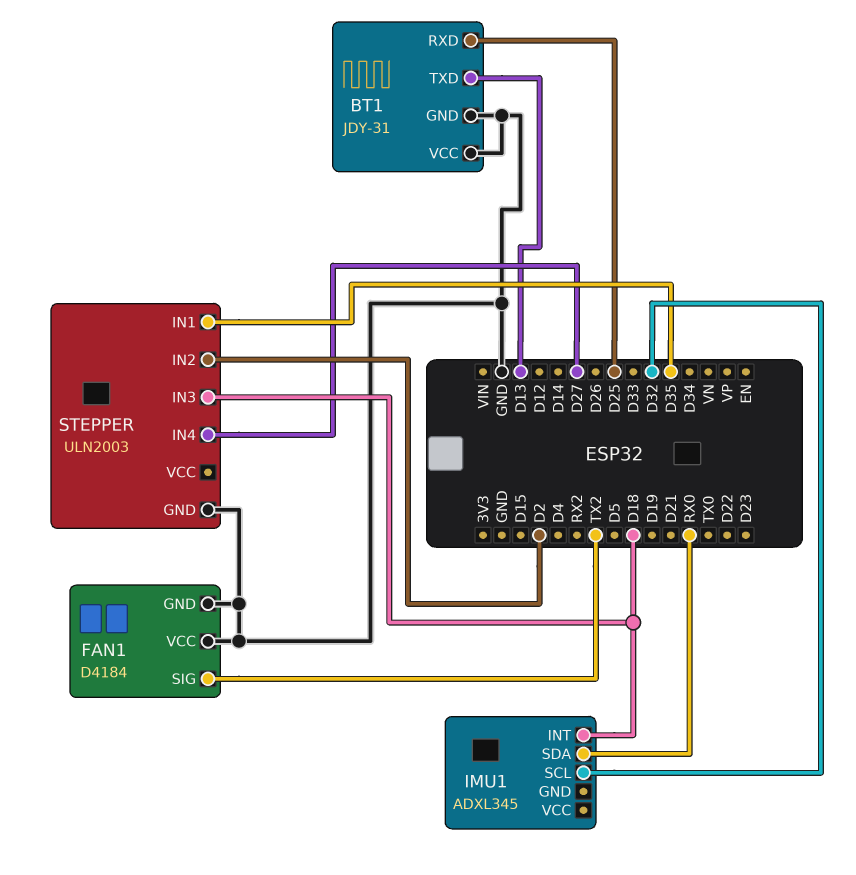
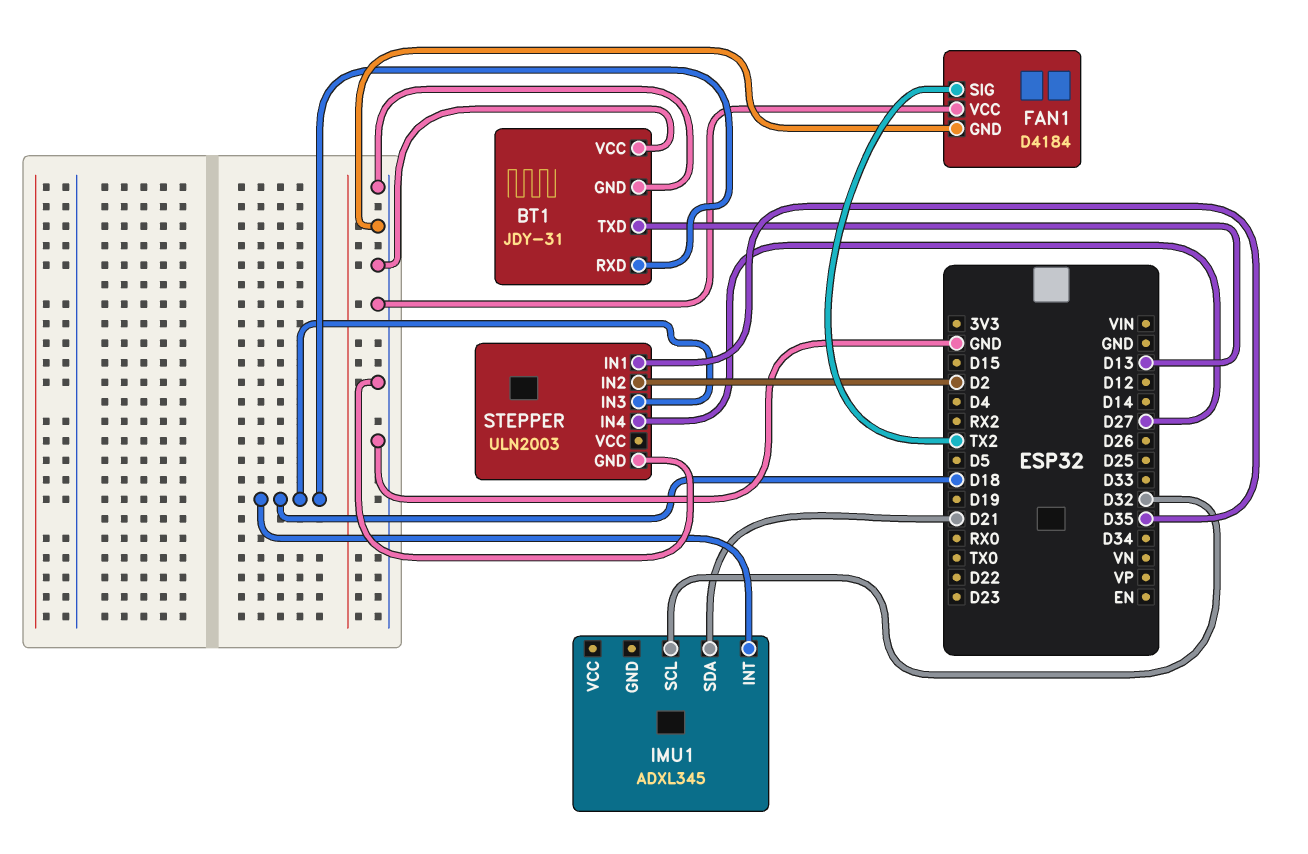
BT1 pin RXD: D25 -> D18
IMU1 pin SDA: RX0 -> D21

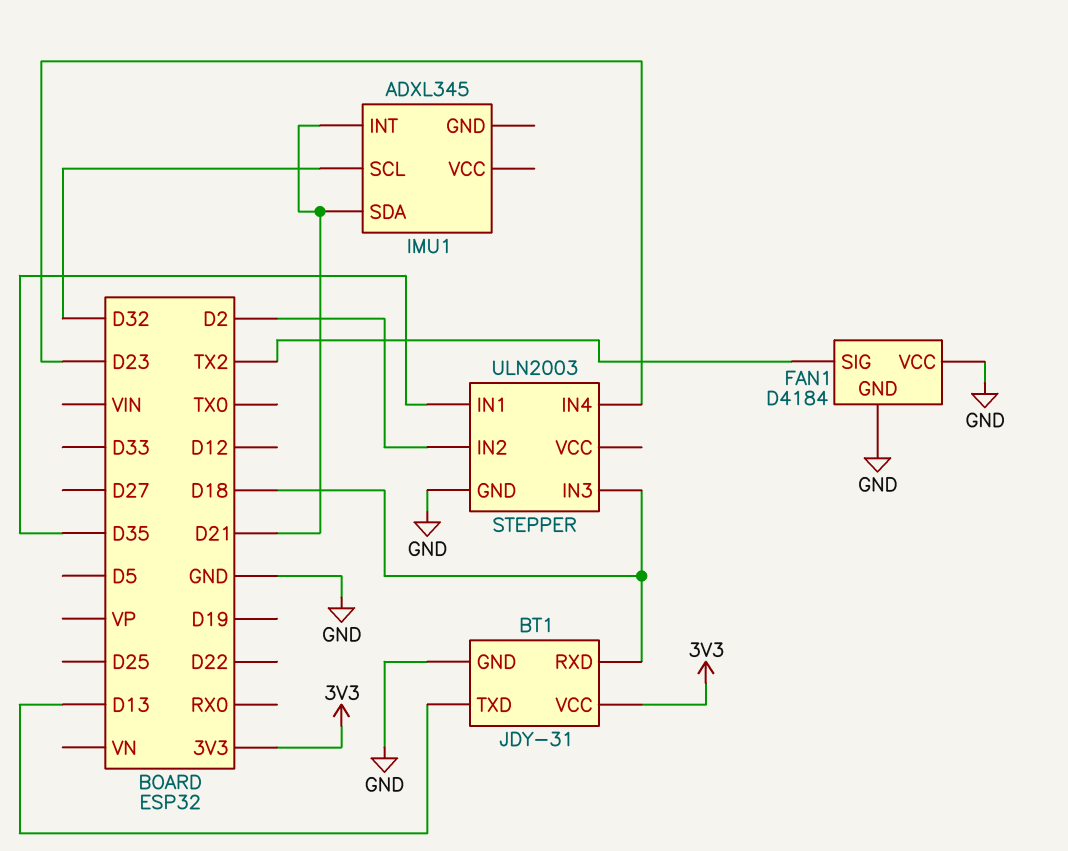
BT1 pin VCC: GND -> 3V3
IMU1 pin INT: D18 -> D21
STEPPER pin IN4: D27 -> D23

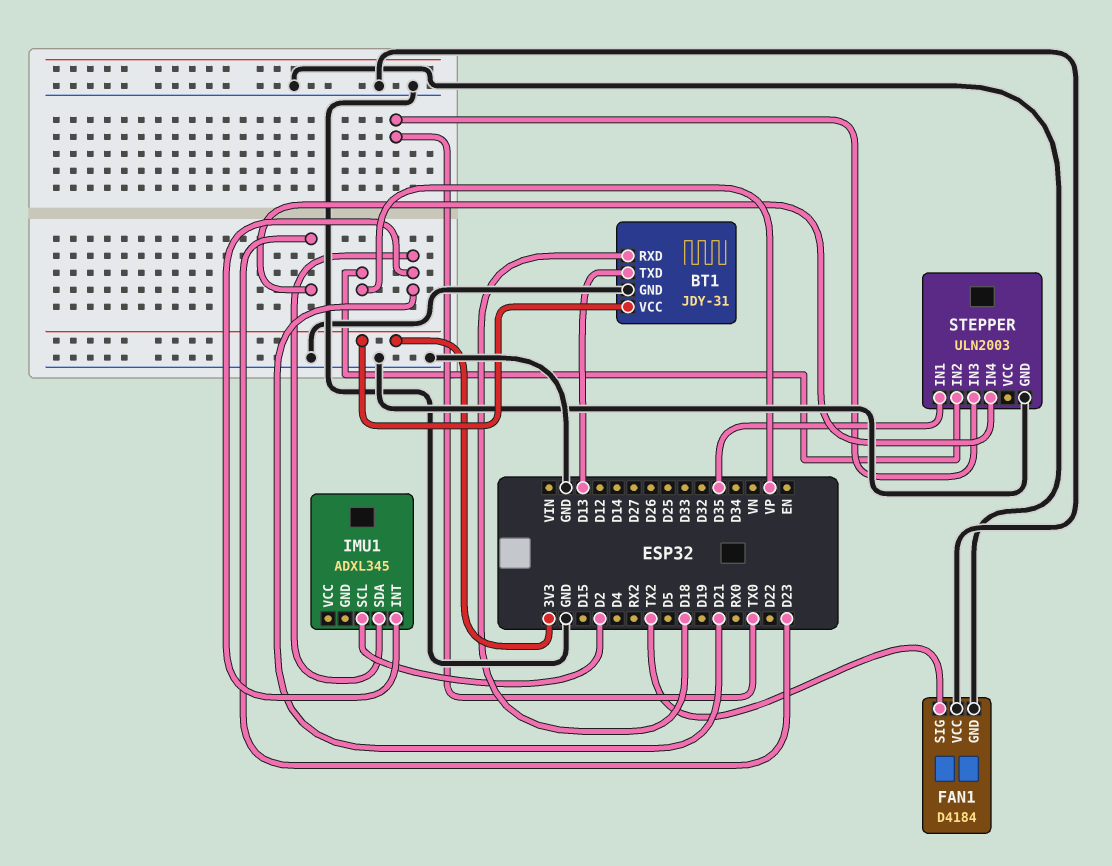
IMU1 pin SCL: D32 -> D2
STEPPER pin IN2: D2 -> VP
STEPPER pin IN3: D18 -> TX0

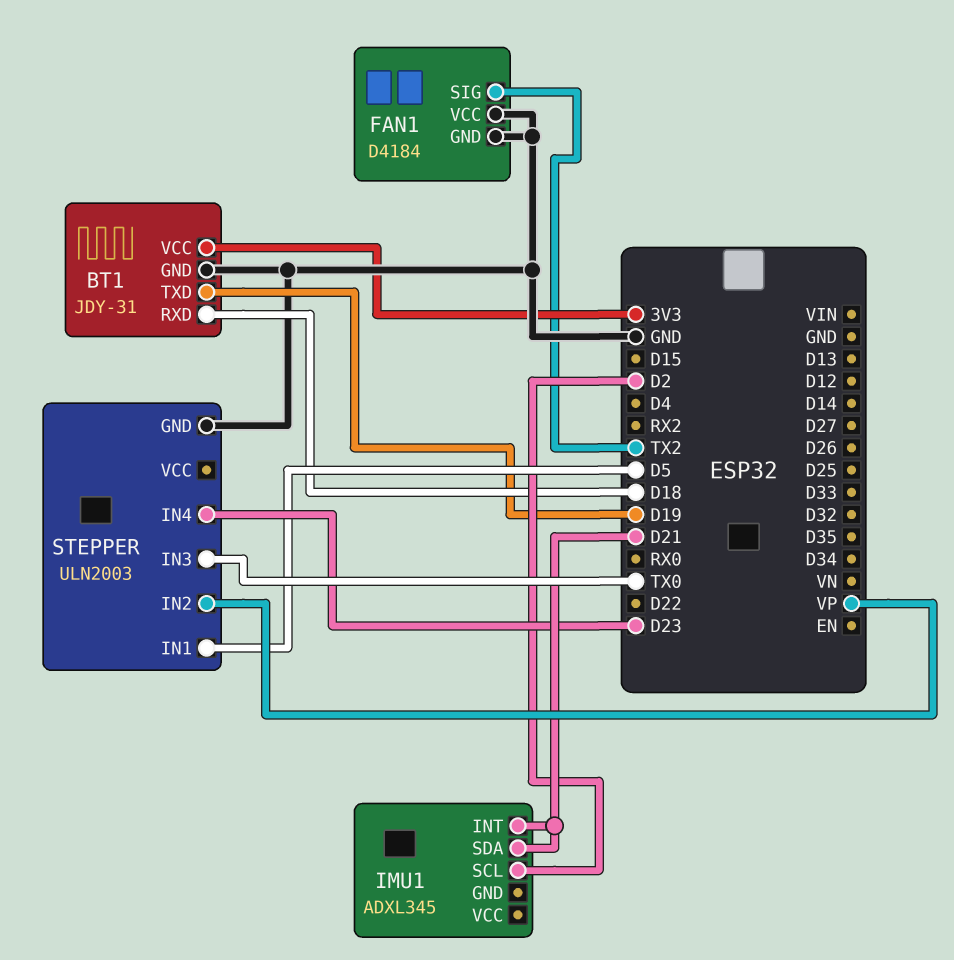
BT1 pin TXD: D13 -> D19
STEPPER pin IN1: D35 -> D5

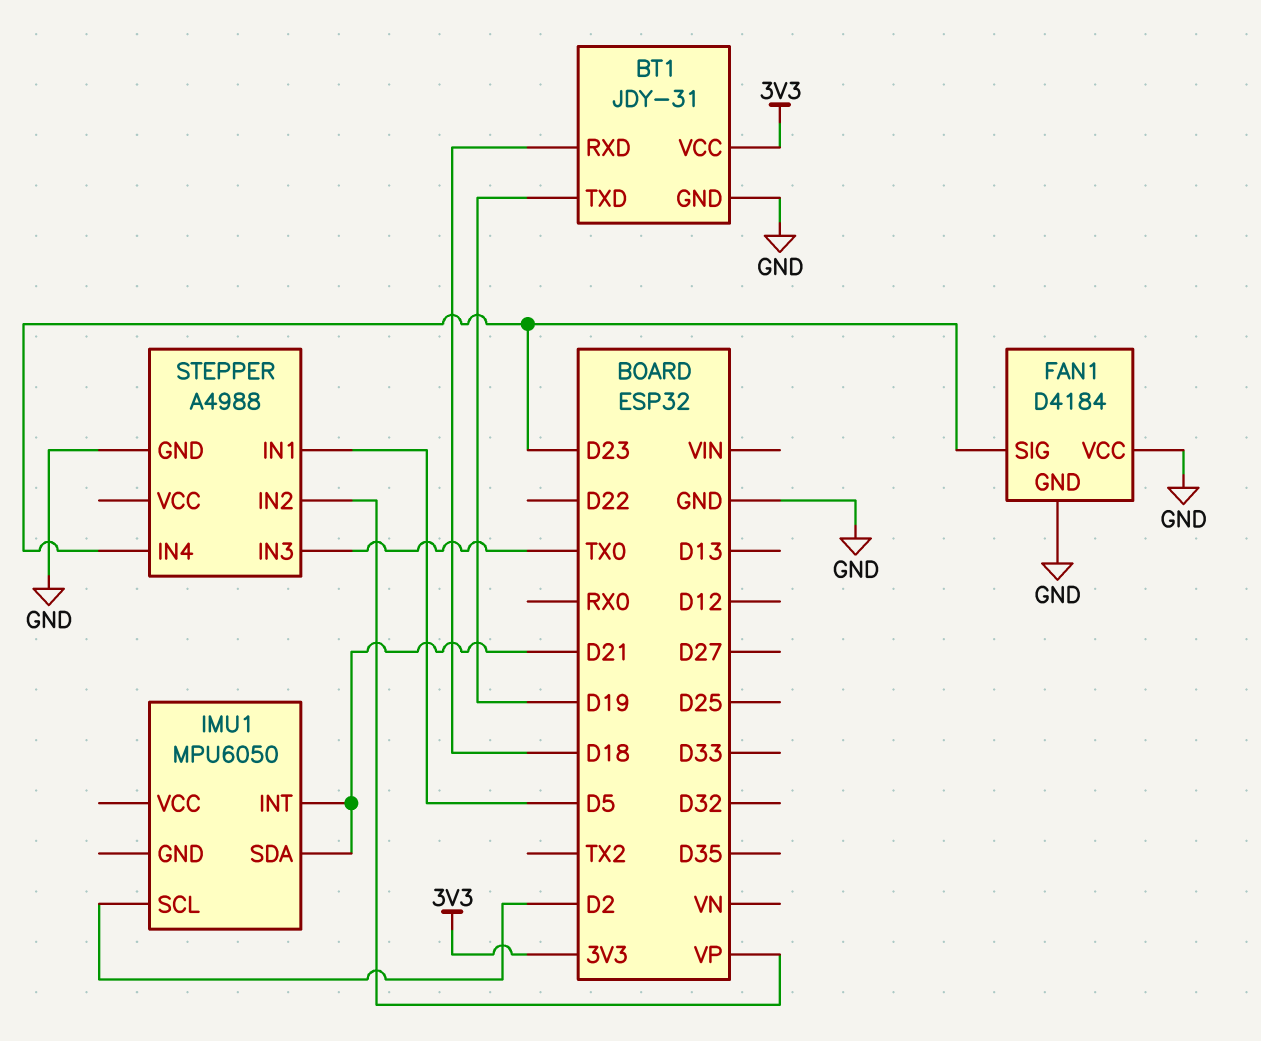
FAN1 pin SIG: TX2 -> D23
IMU1: ADXL345 -> MPU6050
STEPPER: ULN2003 -> A4988

